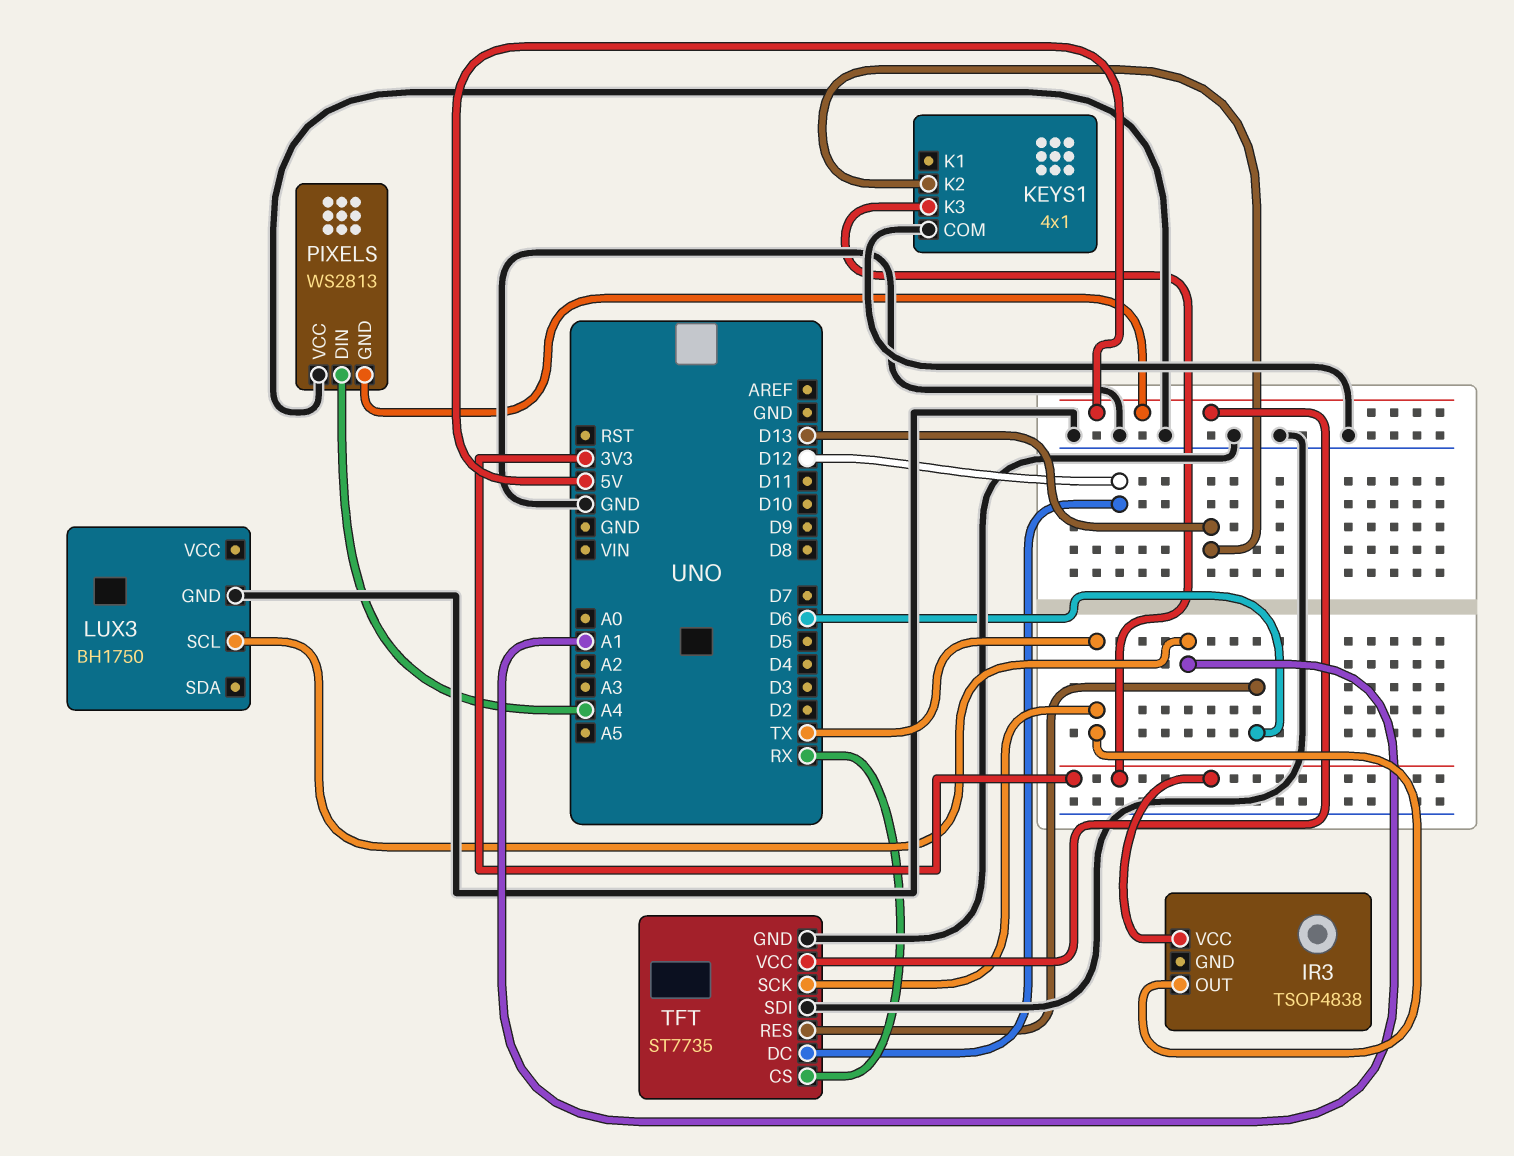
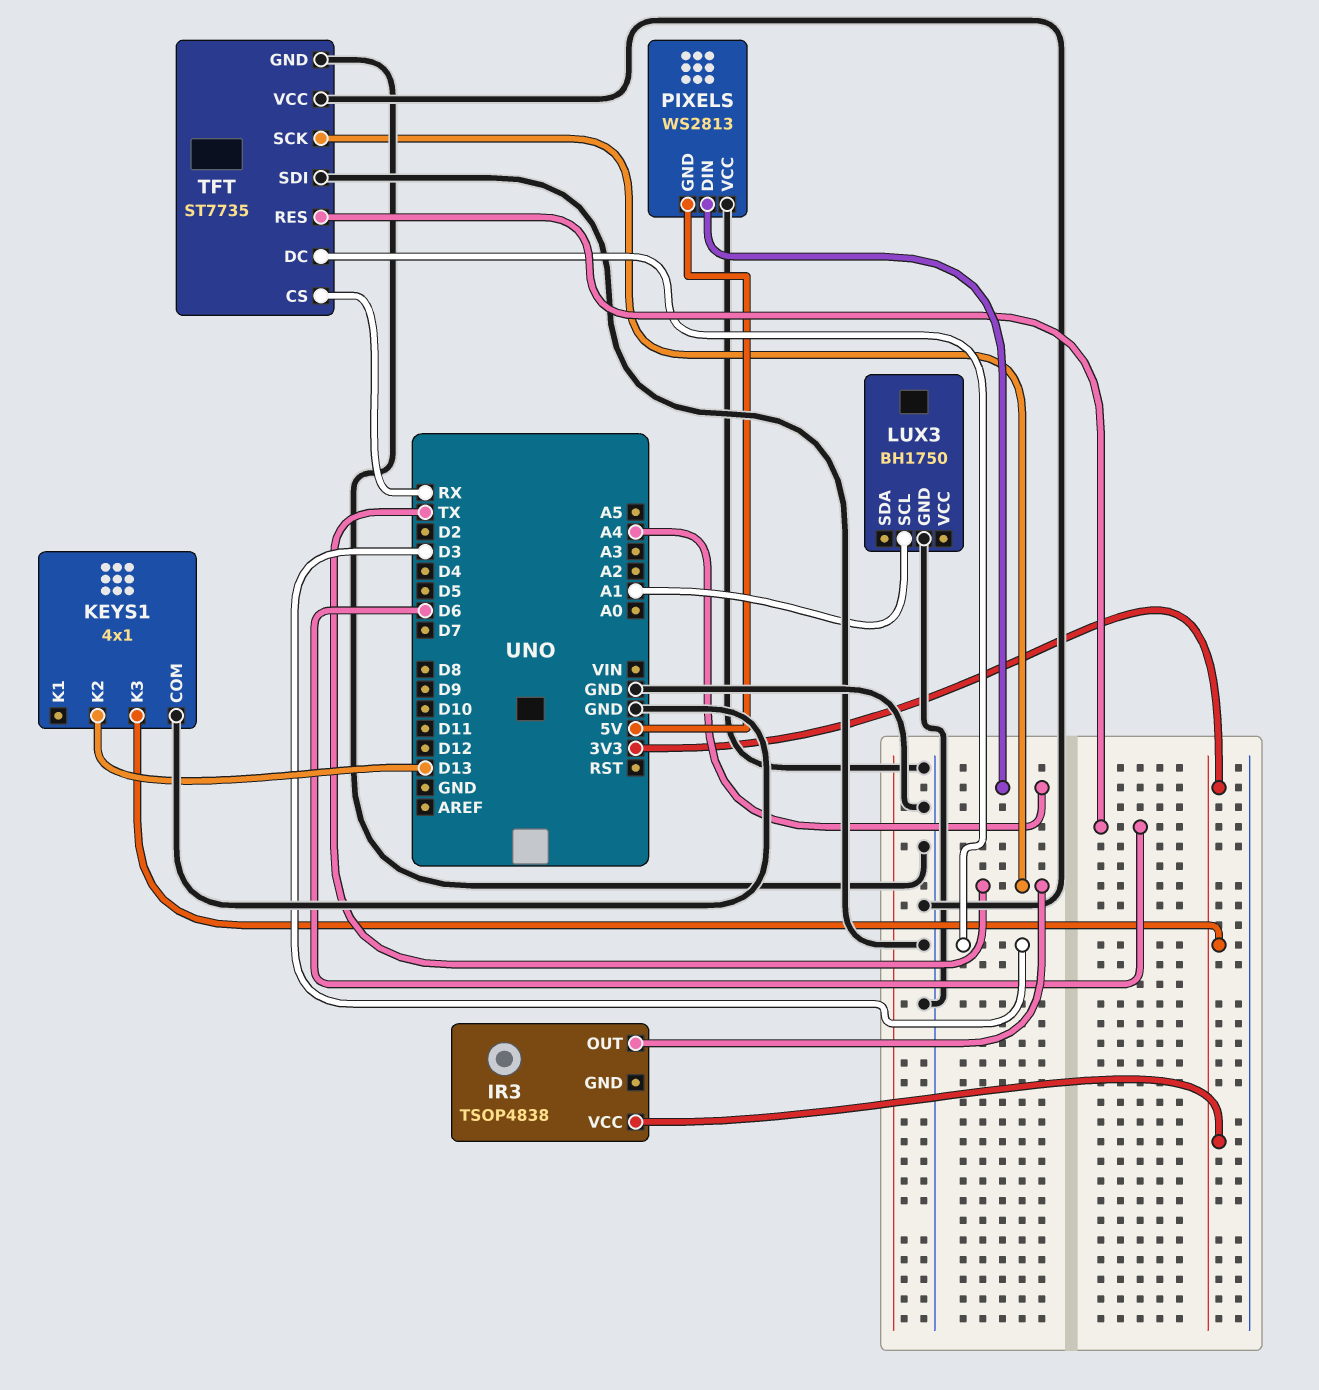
TFT pin DC: D12 -> D3
TFT pin VCC: 5V -> GND

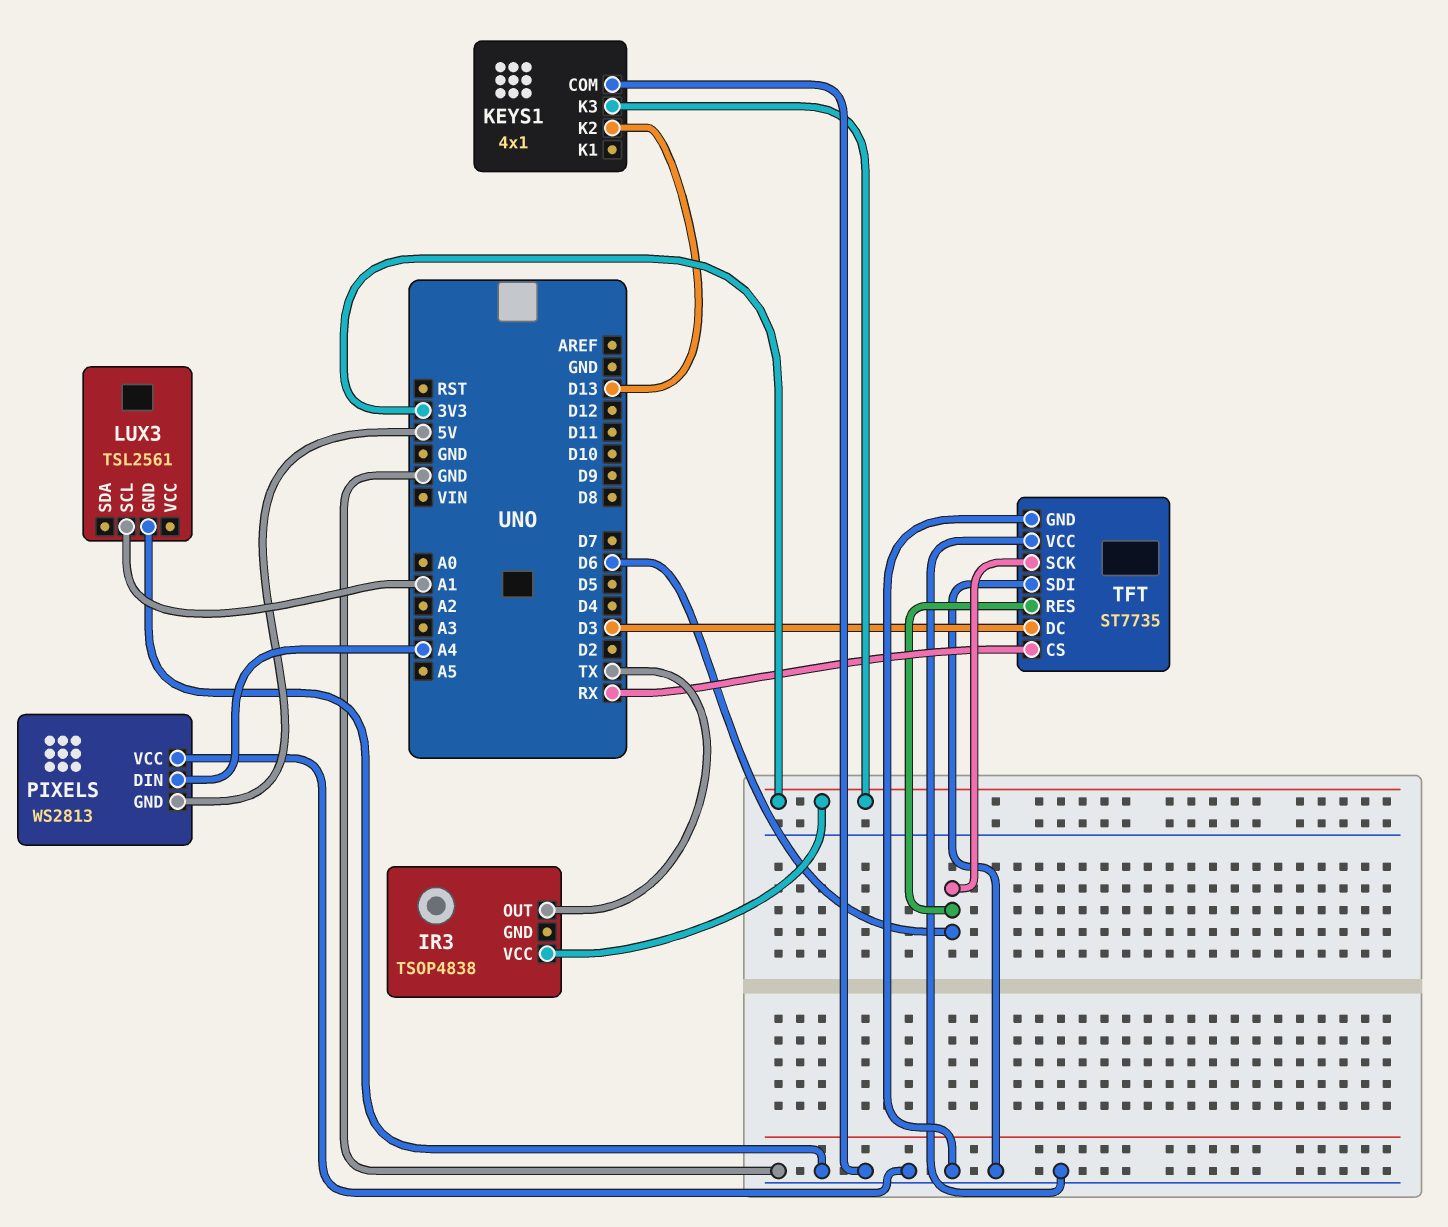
LUX3: BH1750 -> TSL2561
TFT pin SCK: TX -> D6

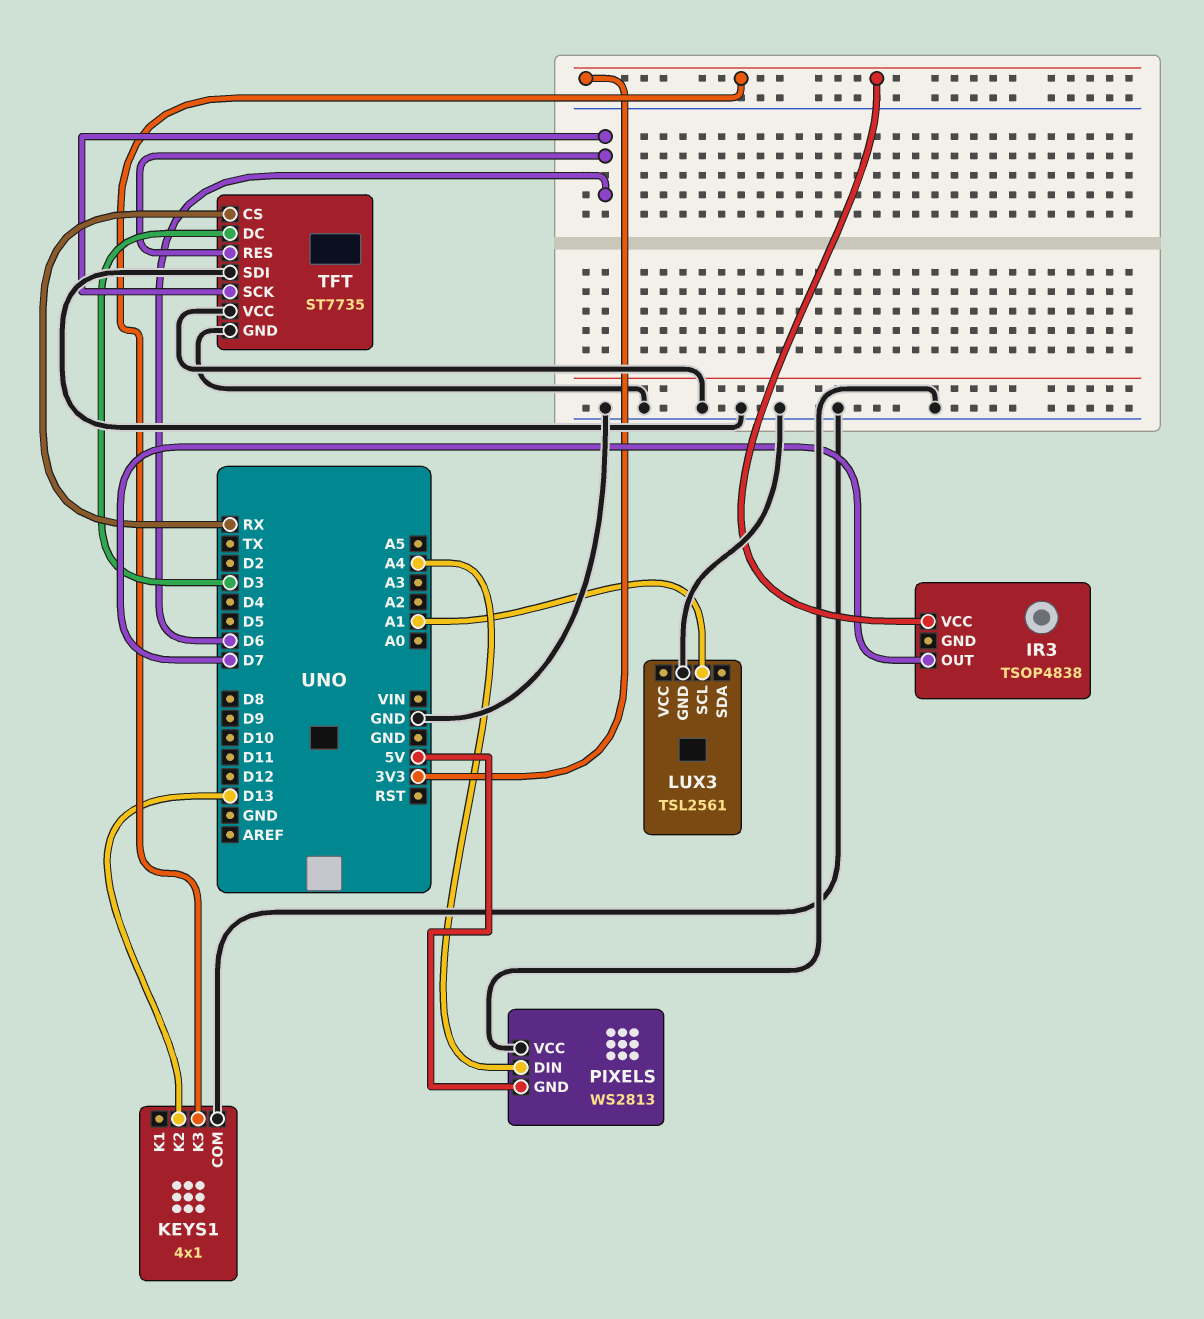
IR3 pin OUT: TX -> D7

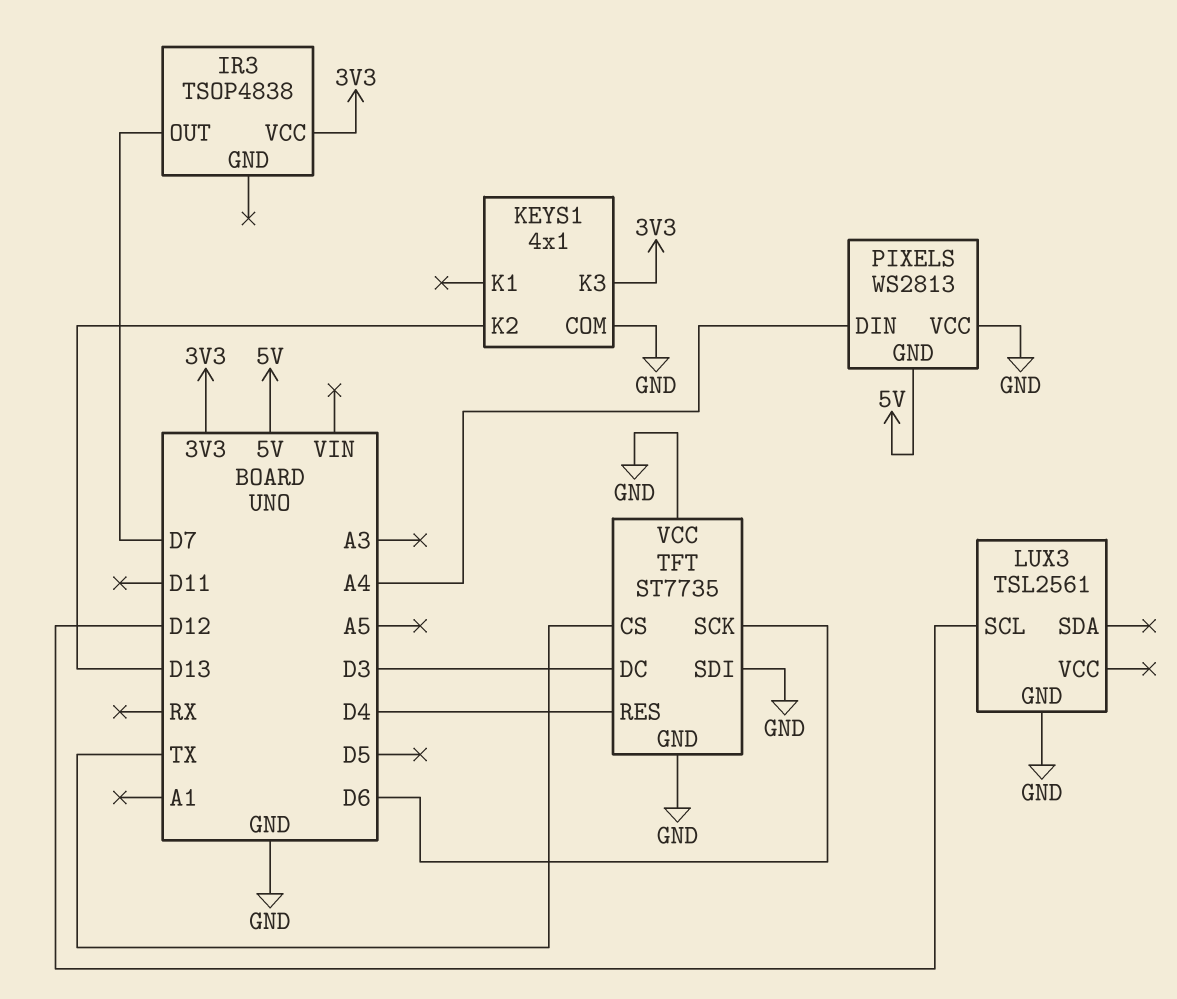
LUX3 pin SCL: A1 -> D12
TFT pin CS: RX -> TX
TFT pin RES: D6 -> D4

